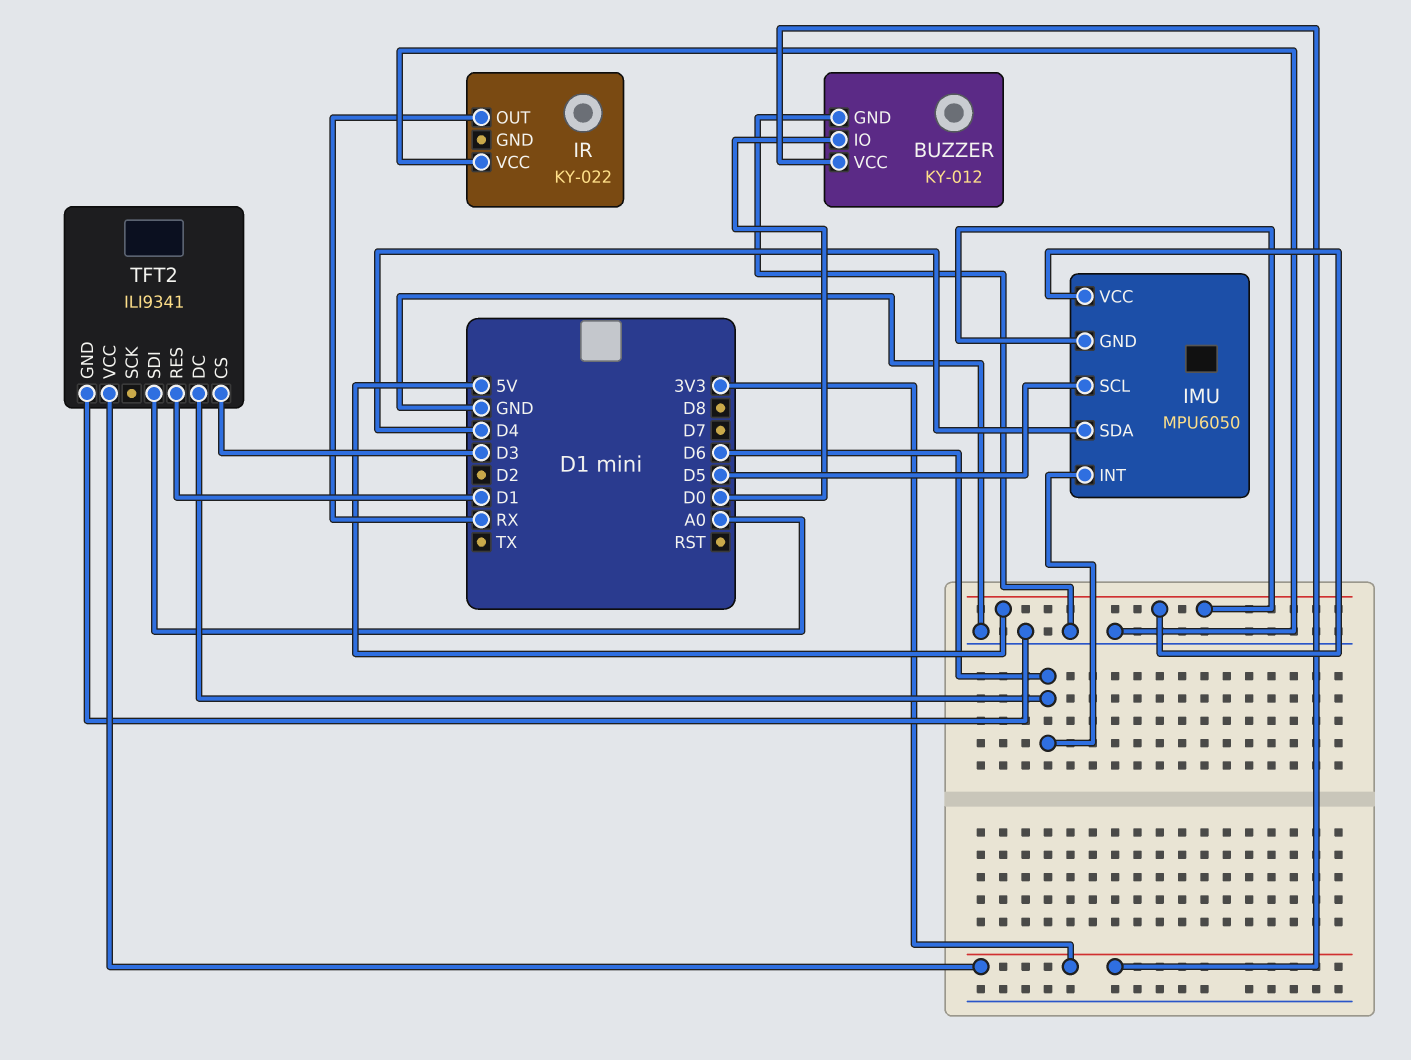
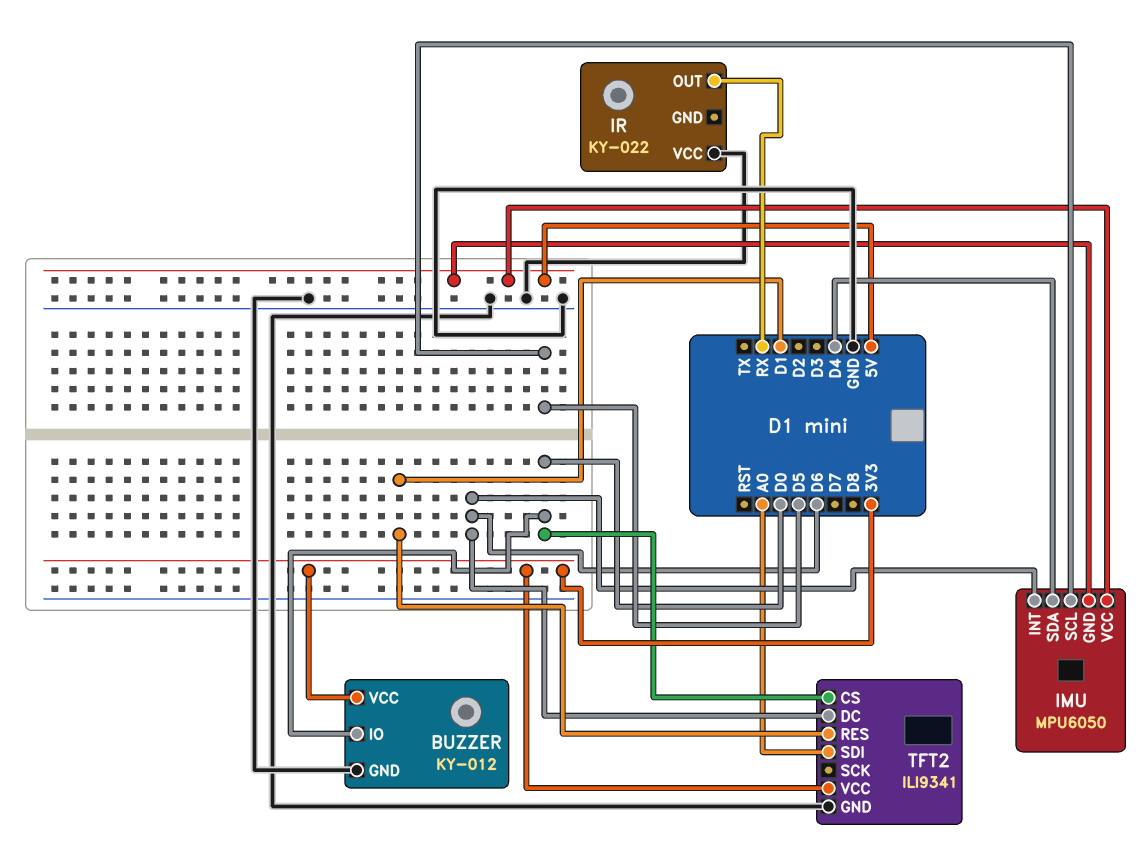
TFT2 pin CS: D3 -> D0

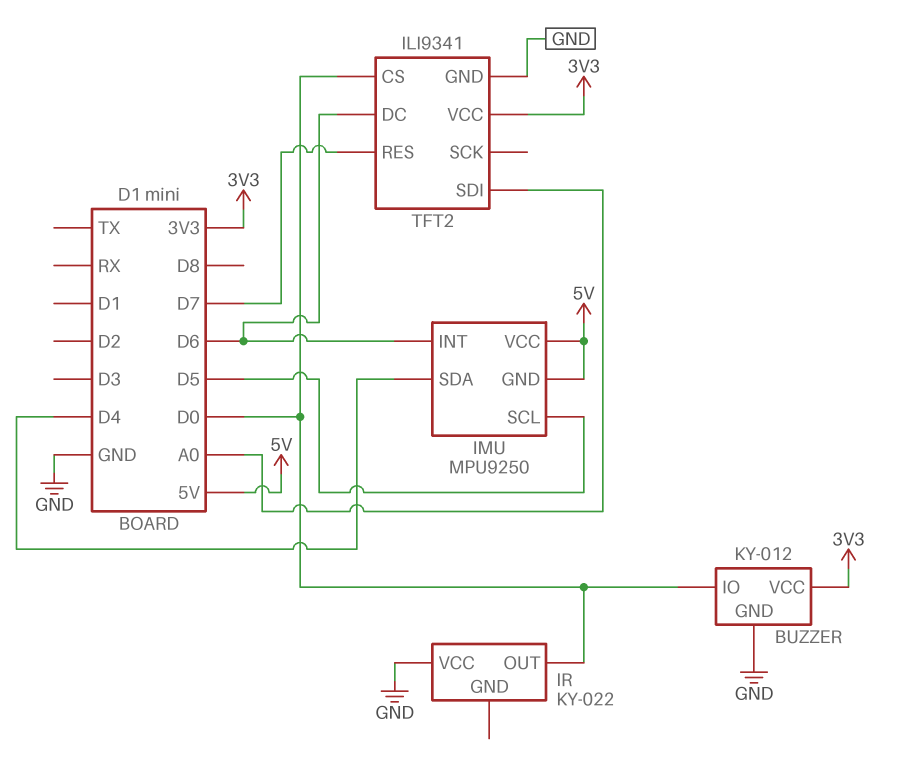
IMU: MPU6050 -> MPU9250
IR pin OUT: RX -> D0
TFT2 pin RES: D1 -> D7

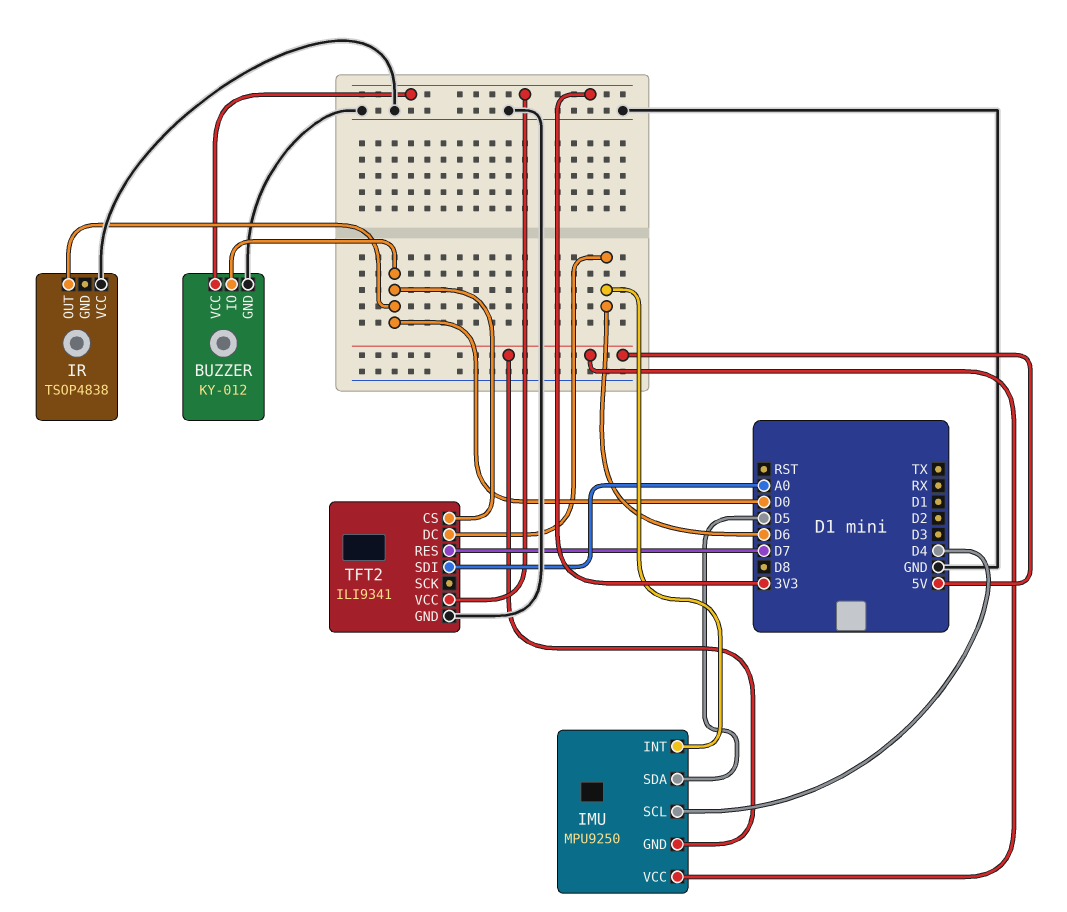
IMU pin SCL: D5 -> D4
IMU pin SDA: D4 -> D5
IR: KY-022 -> TSOP4838

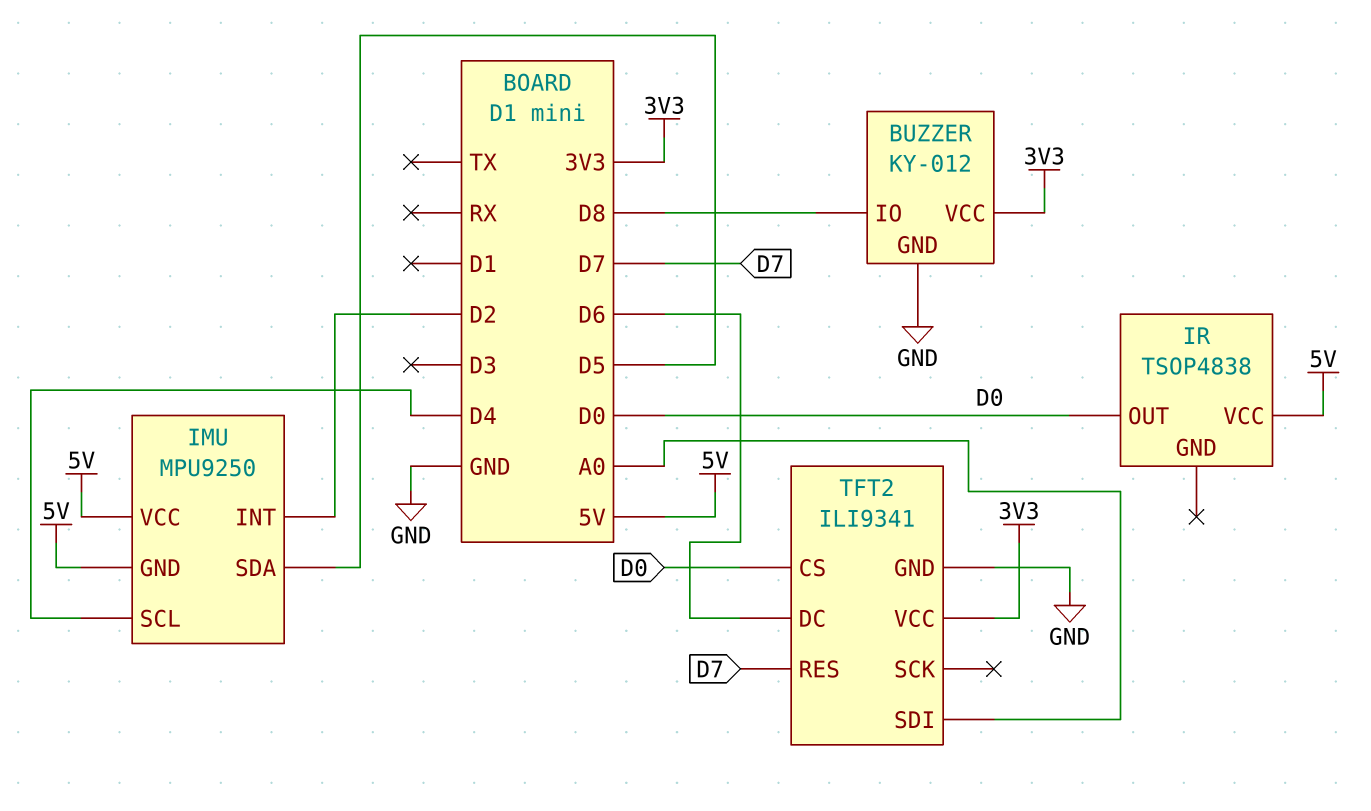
BUZZER pin IO: D0 -> D8
IMU pin INT: D6 -> D2
IR pin VCC: GND -> 5V

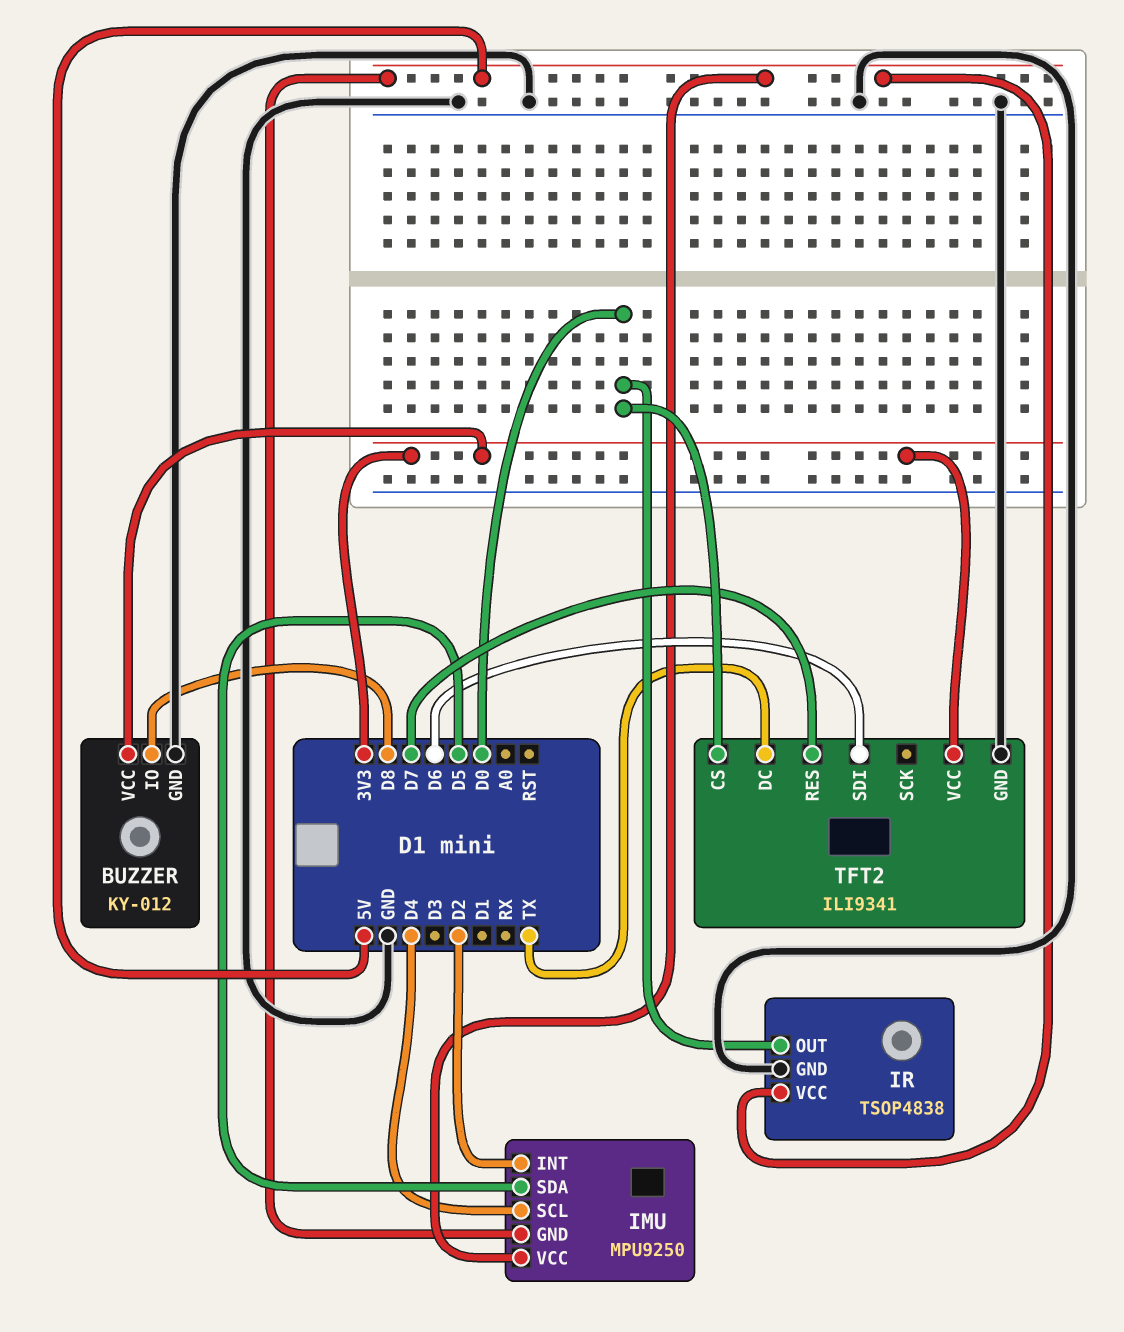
IR pin GND: none -> GND
TFT2 pin DC: D6 -> TX
TFT2 pin SDI: A0 -> D6

